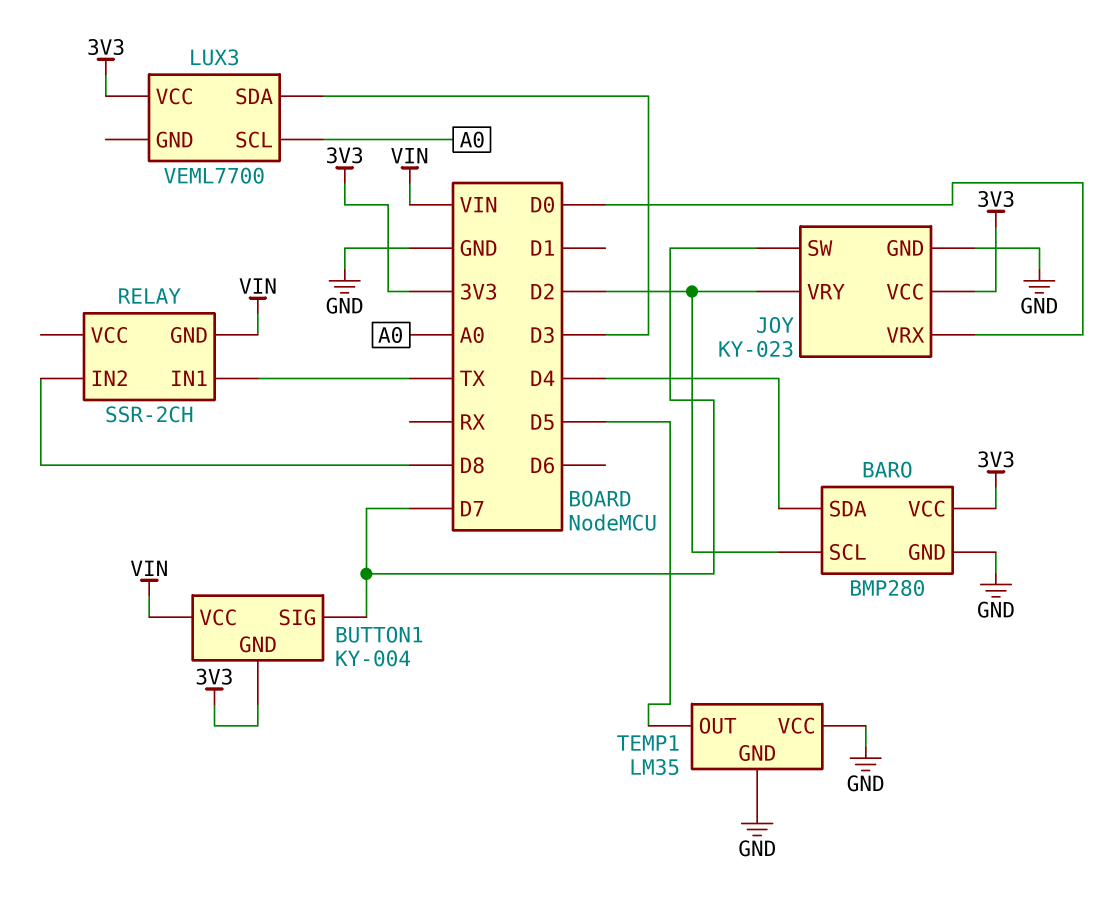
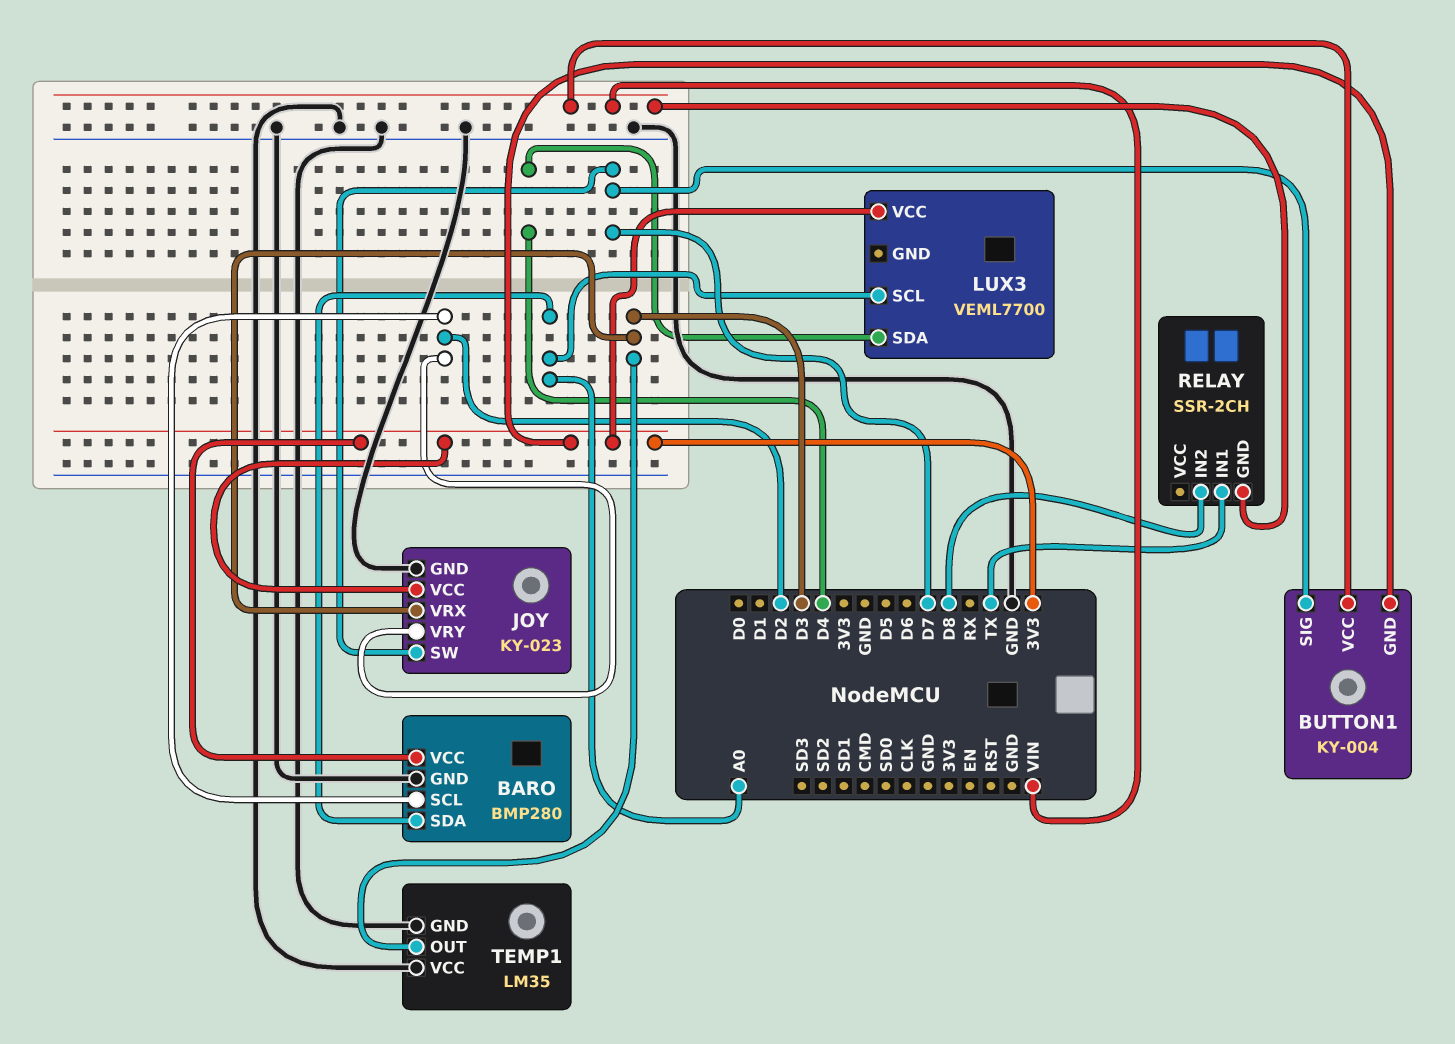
BARO pin SDA: D4 -> A0
JOY pin VRX: D0 -> D3
LUX3 pin SDA: D3 -> D4
TEMP1 pin OUT: D5 -> D3

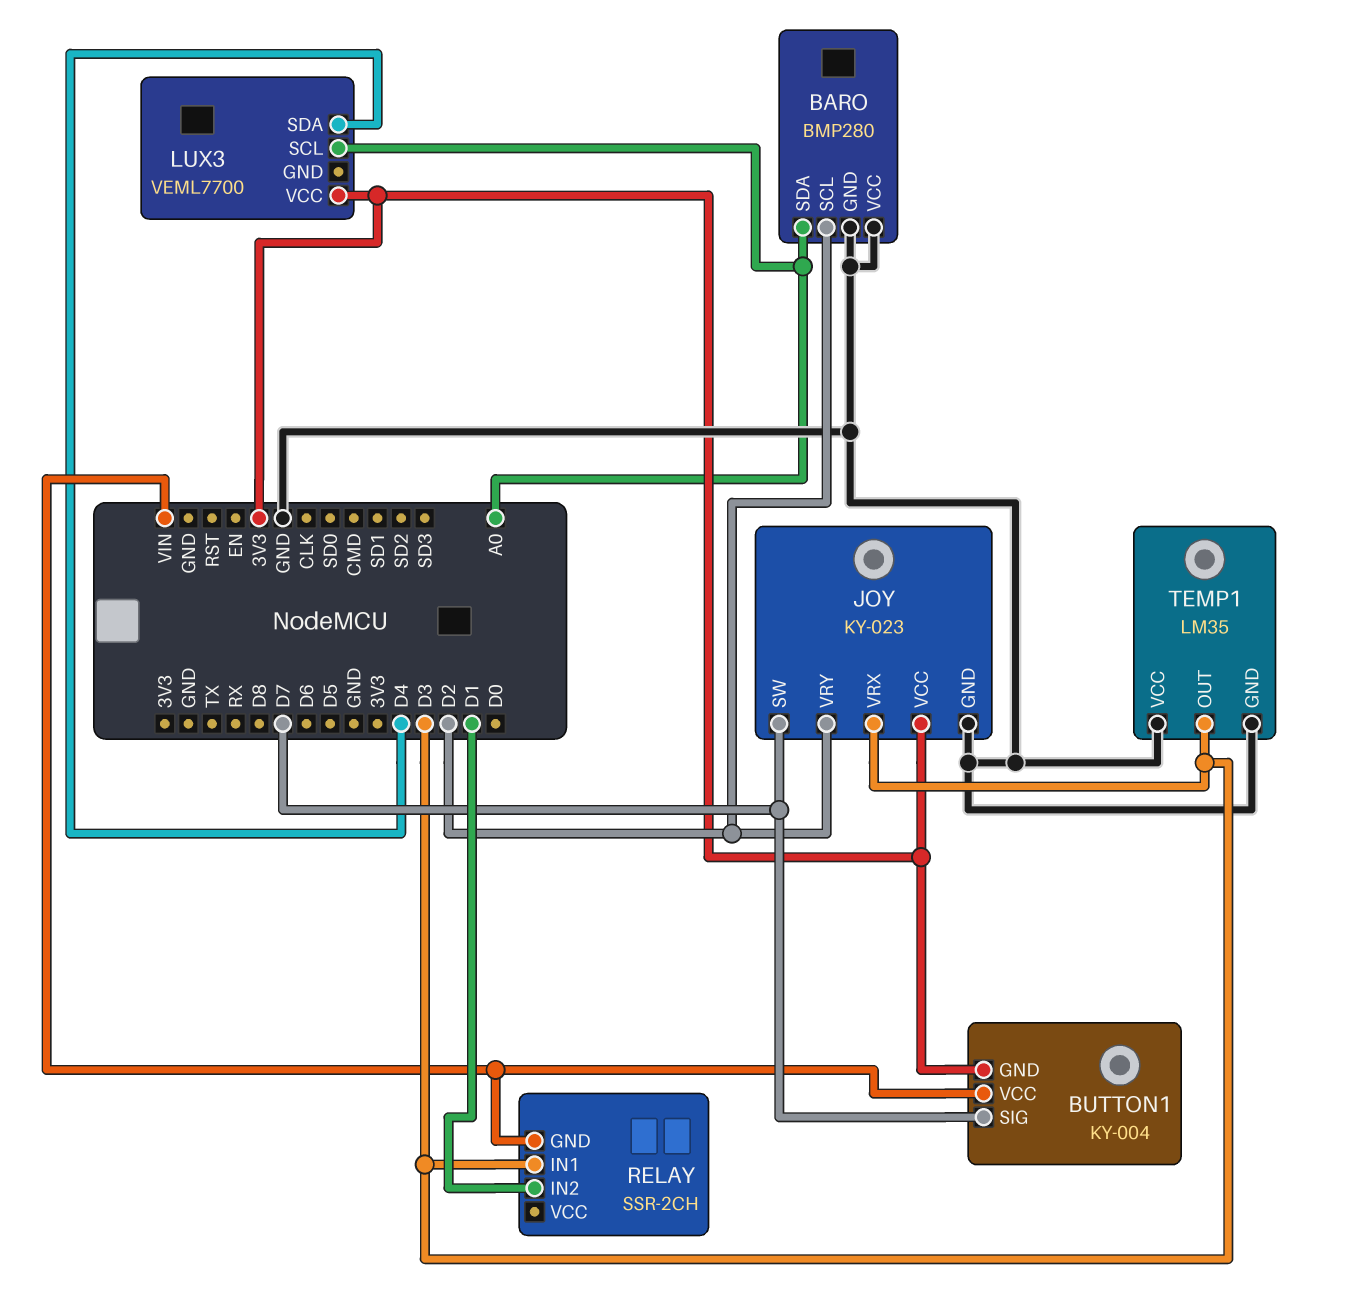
BARO pin VCC: 3V3 -> GND
RELAY pin IN1: TX -> D3
RELAY pin IN2: D8 -> D1

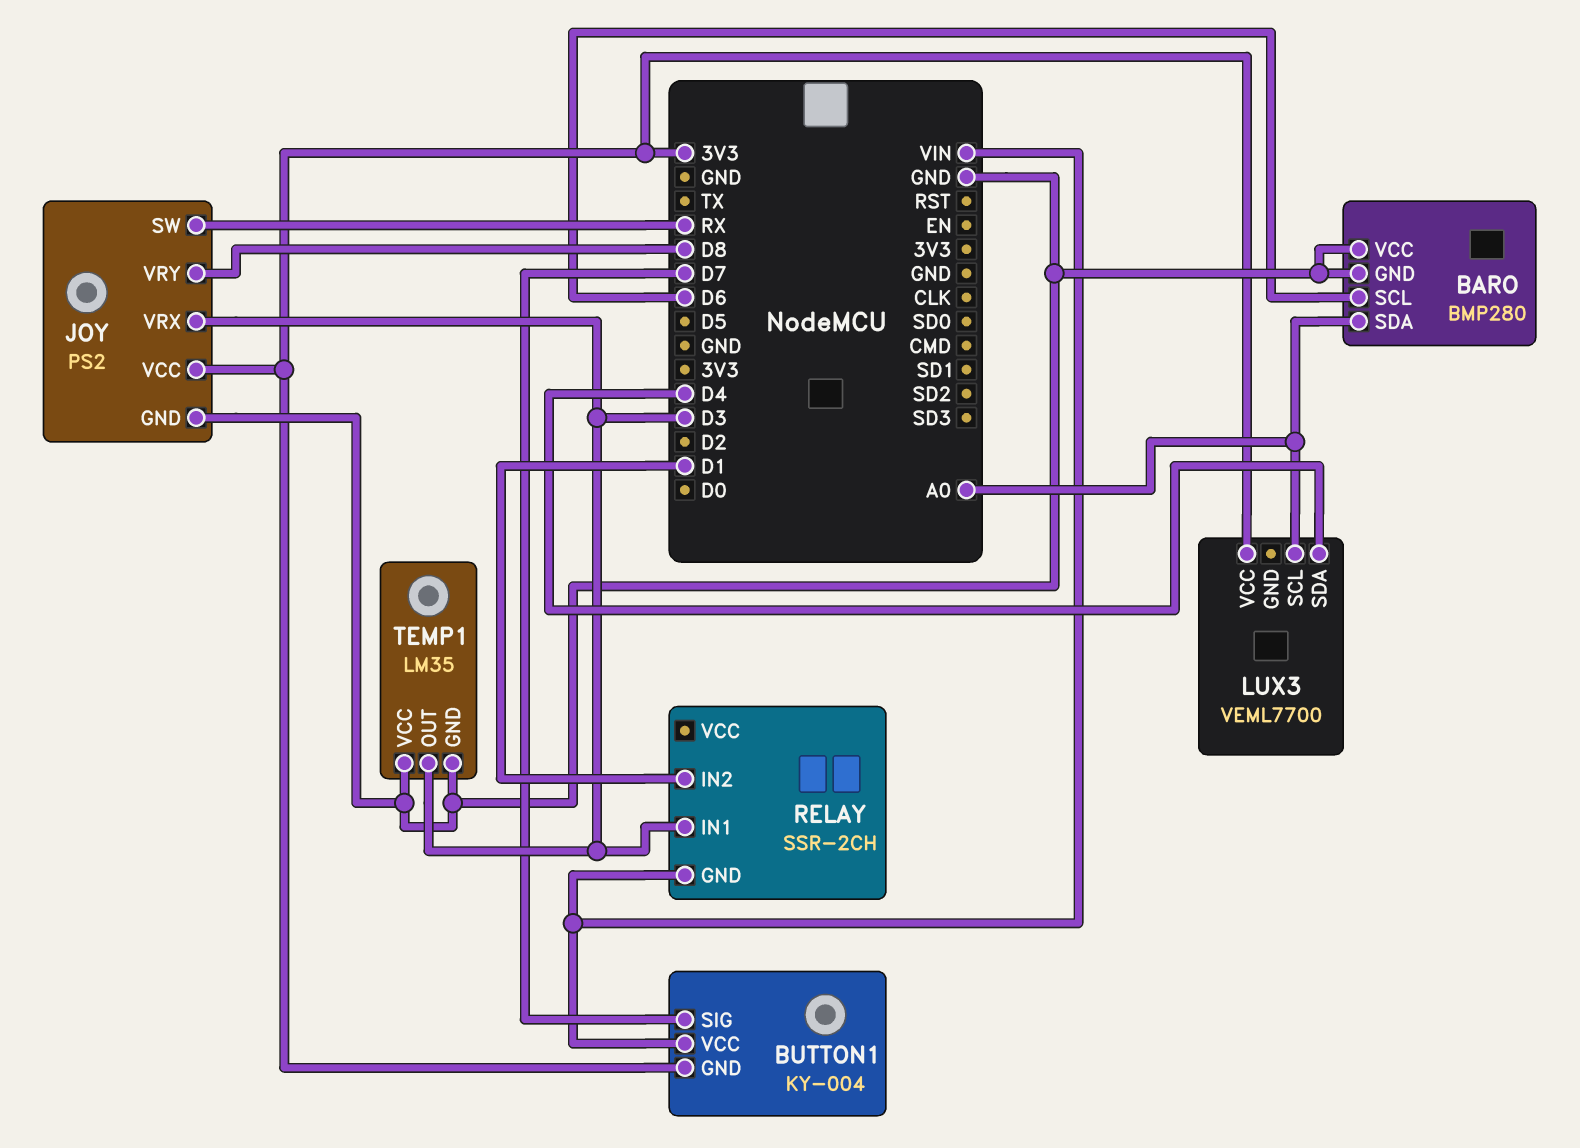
BARO pin SCL: D2 -> D6
JOY: KY-023 -> PS2
JOY pin SW: D7 -> RX
JOY pin VRY: D2 -> D8

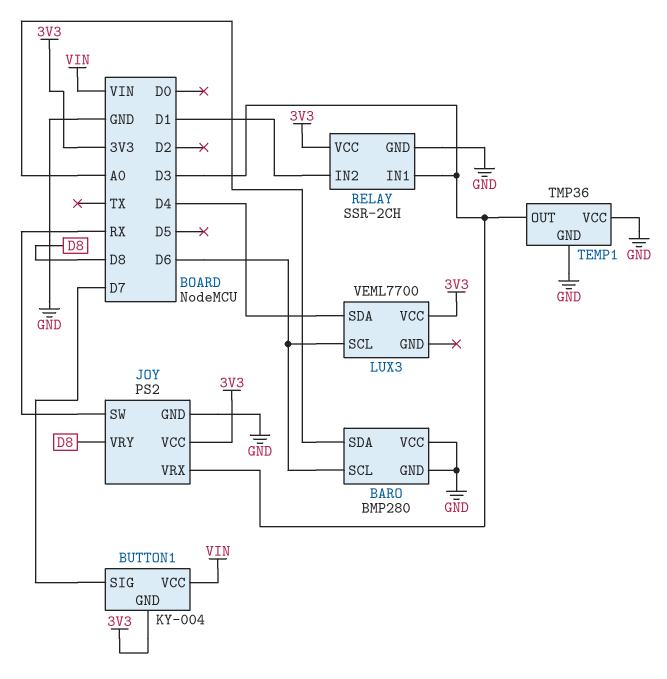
LUX3 pin SCL: A0 -> D6
RELAY pin GND: VIN -> GND
RELAY pin VCC: none -> 3V3
TEMP1: LM35 -> TMP36

